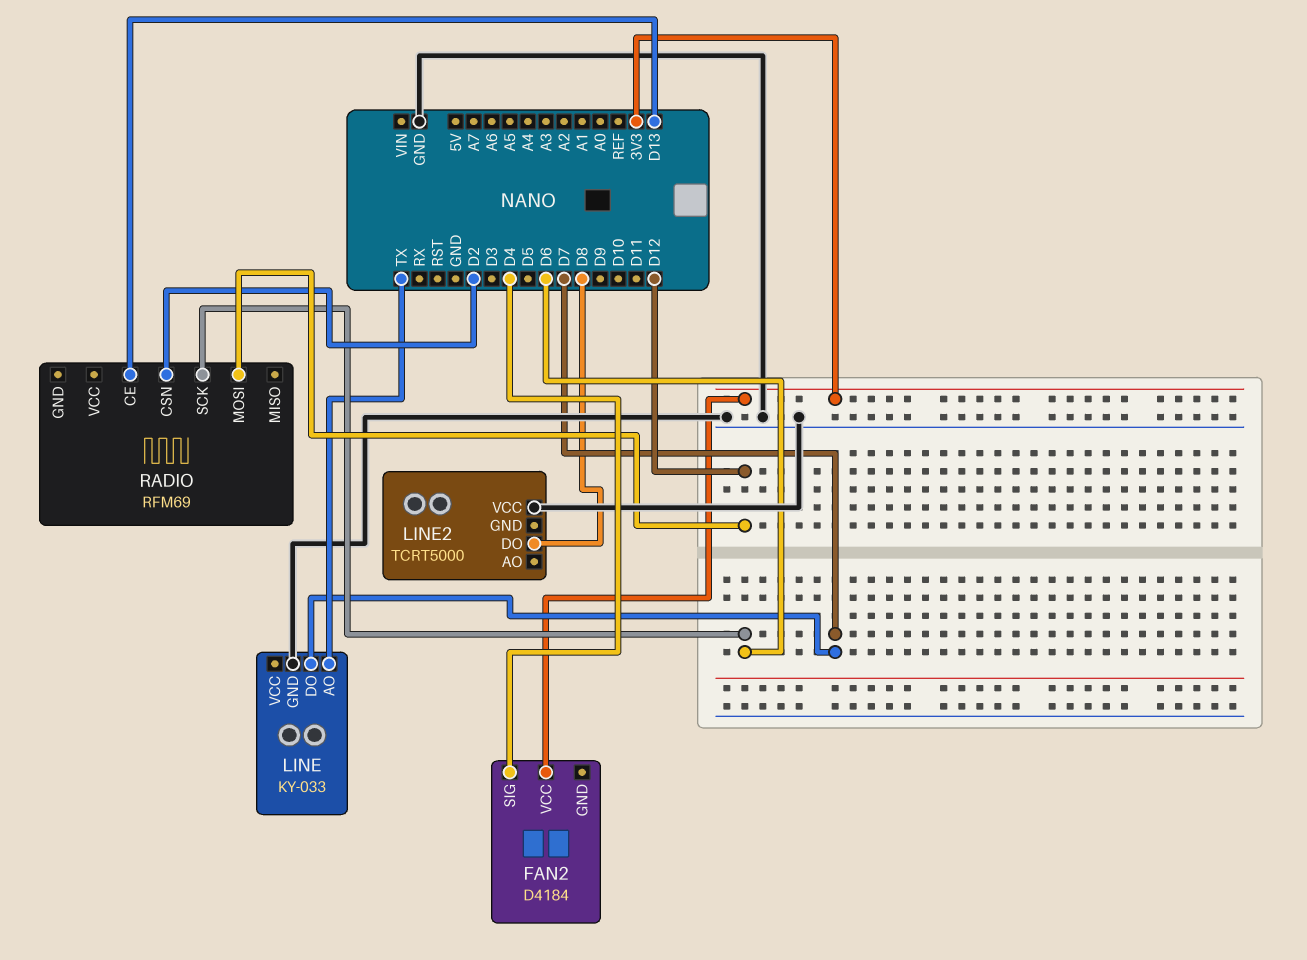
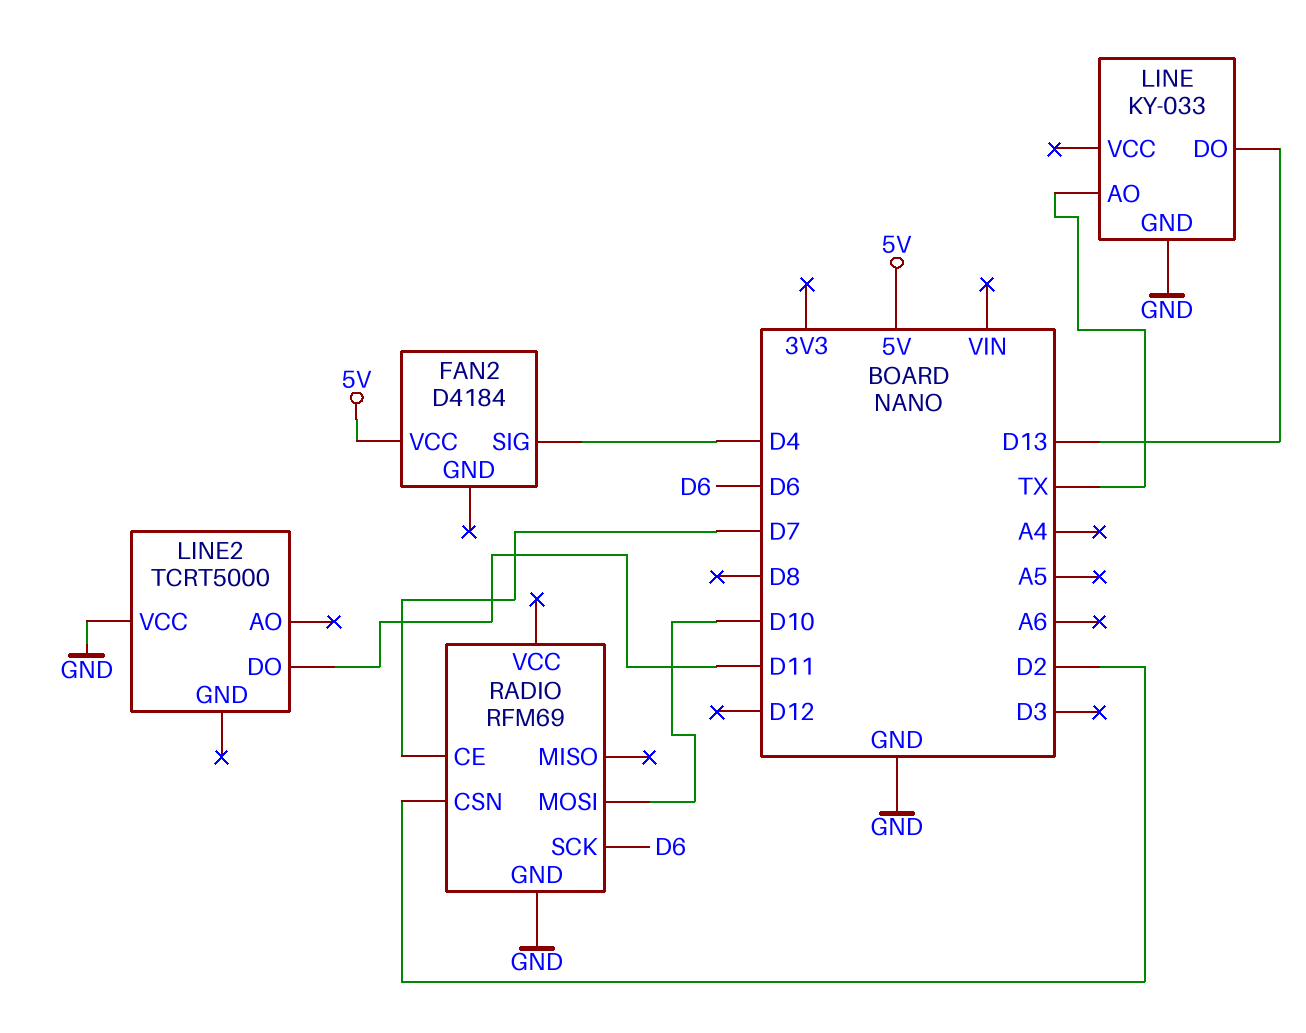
FAN2 pin VCC: 3V3 -> 5V
LINE pin DO: D7 -> D13
LINE2 pin DO: D8 -> D11
RADIO pin CE: D13 -> D7
RADIO pin GND: none -> GND
RADIO pin MOSI: D12 -> D10

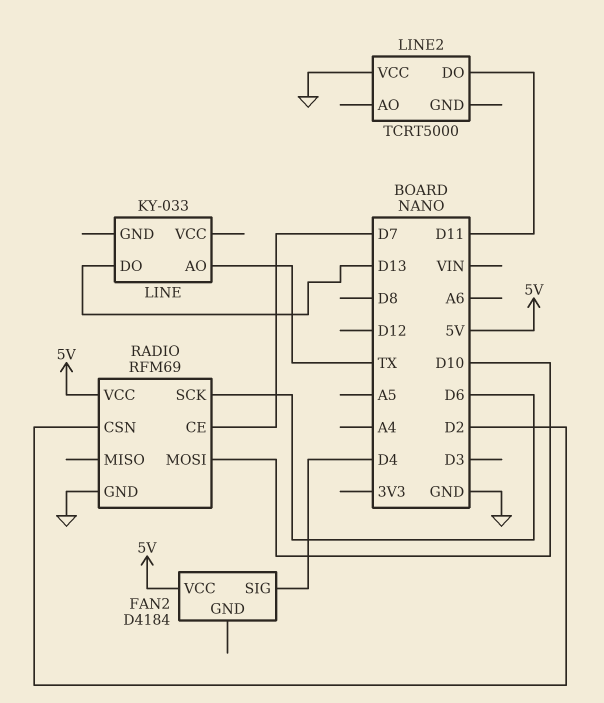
LINE pin GND: GND -> none
RADIO pin VCC: none -> 5V

